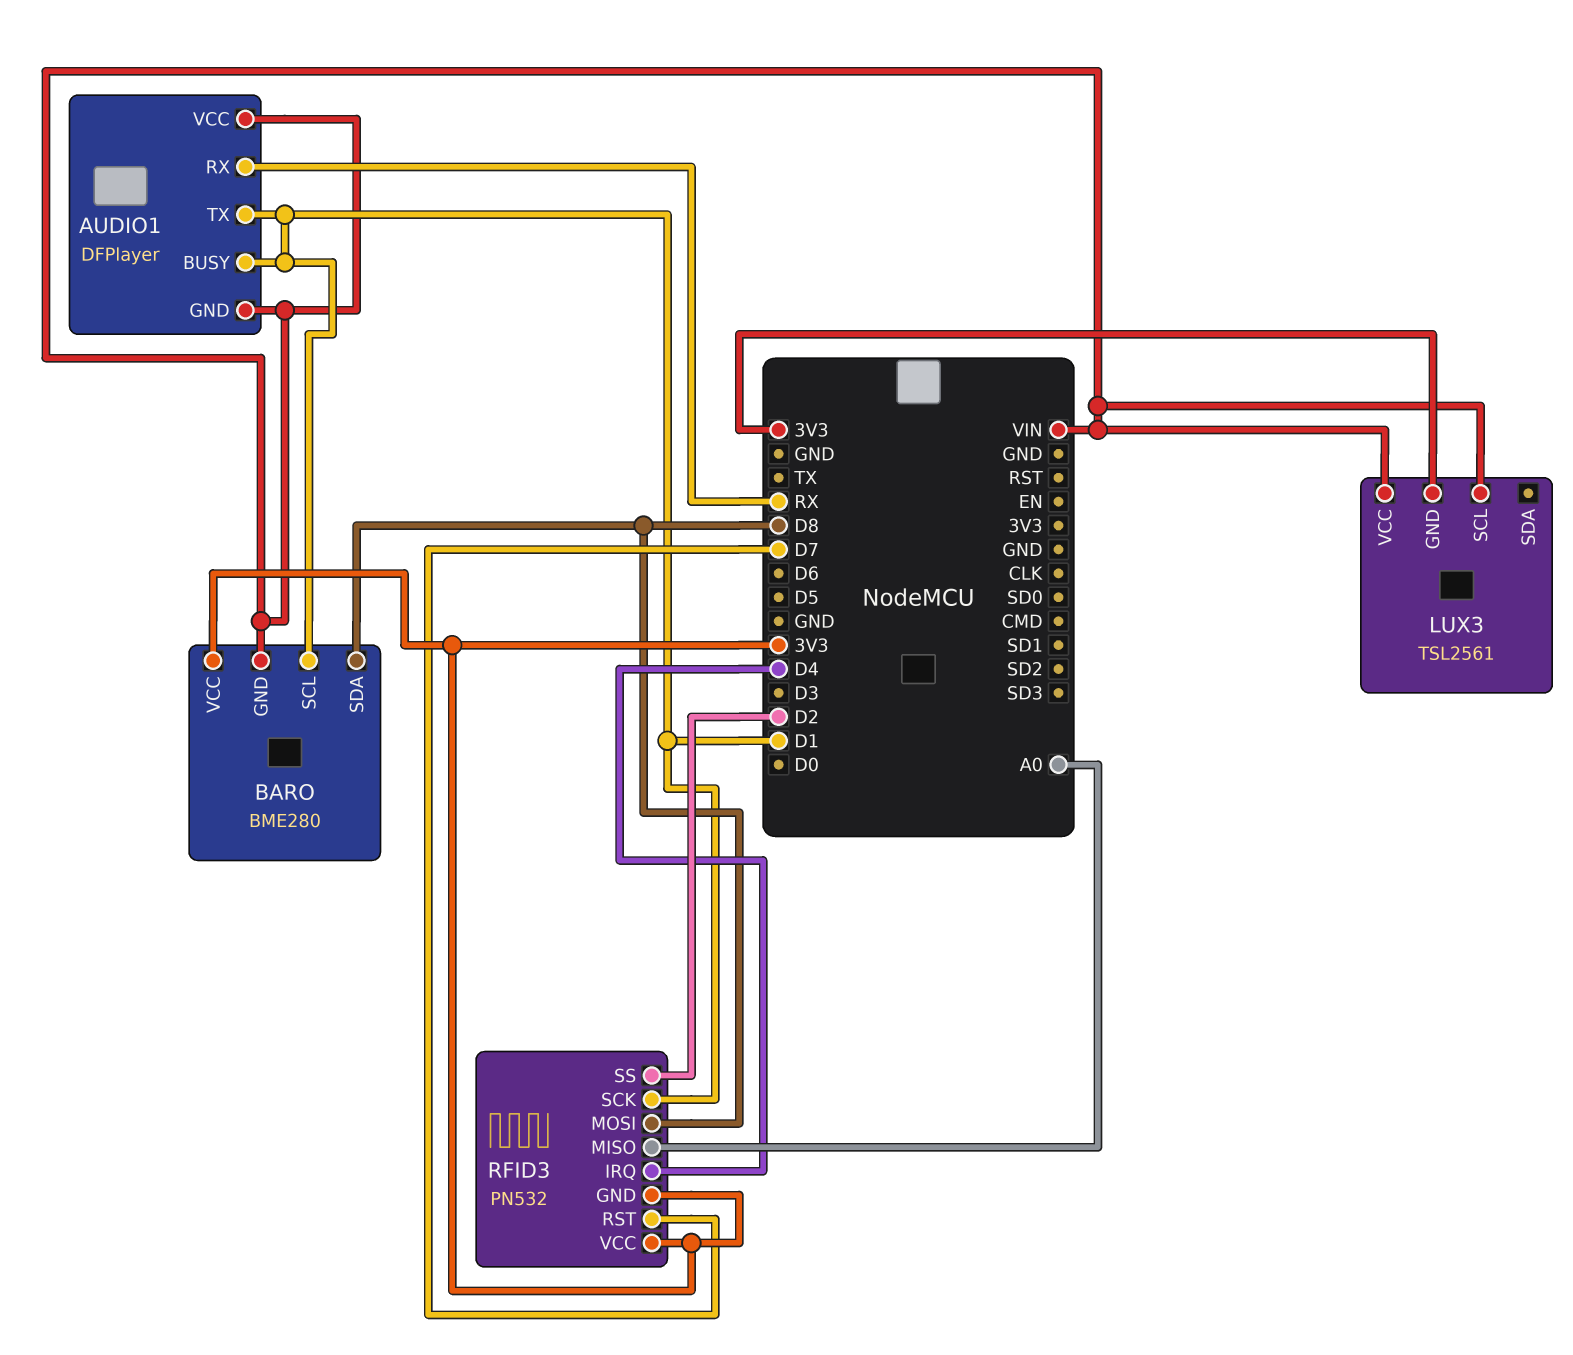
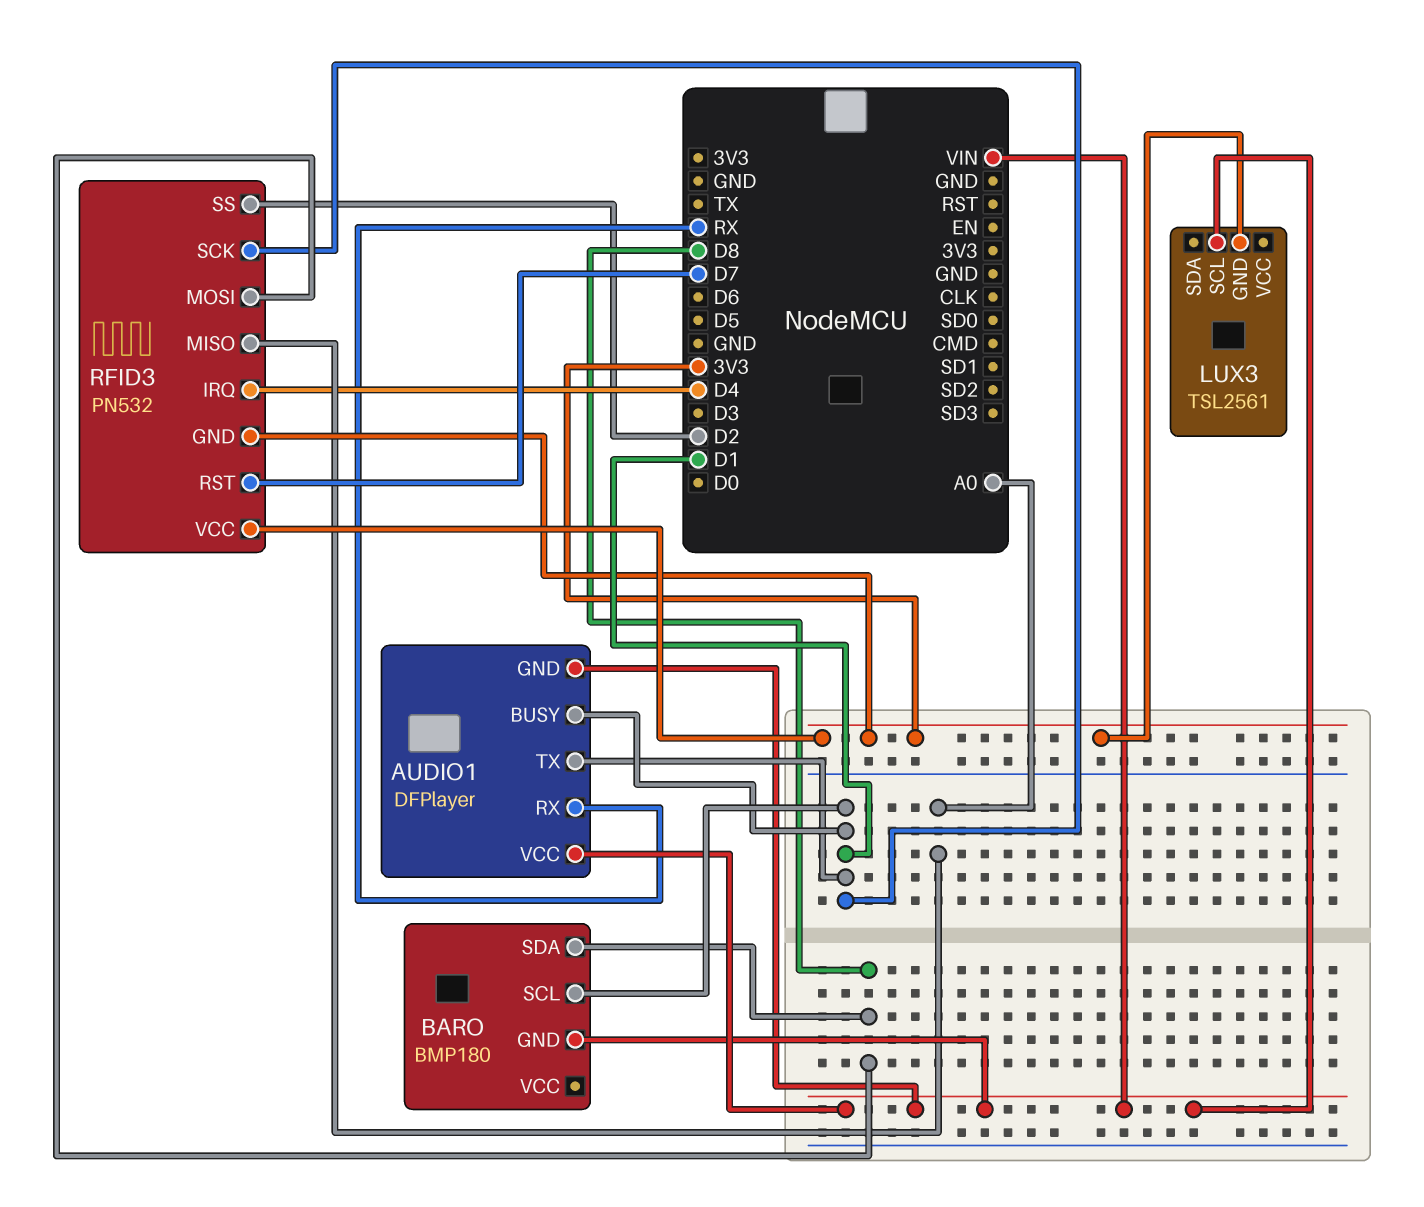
BARO: BME280 -> BMP180
BARO pin VCC: 3V3 -> none
LUX3 pin VCC: VIN -> none

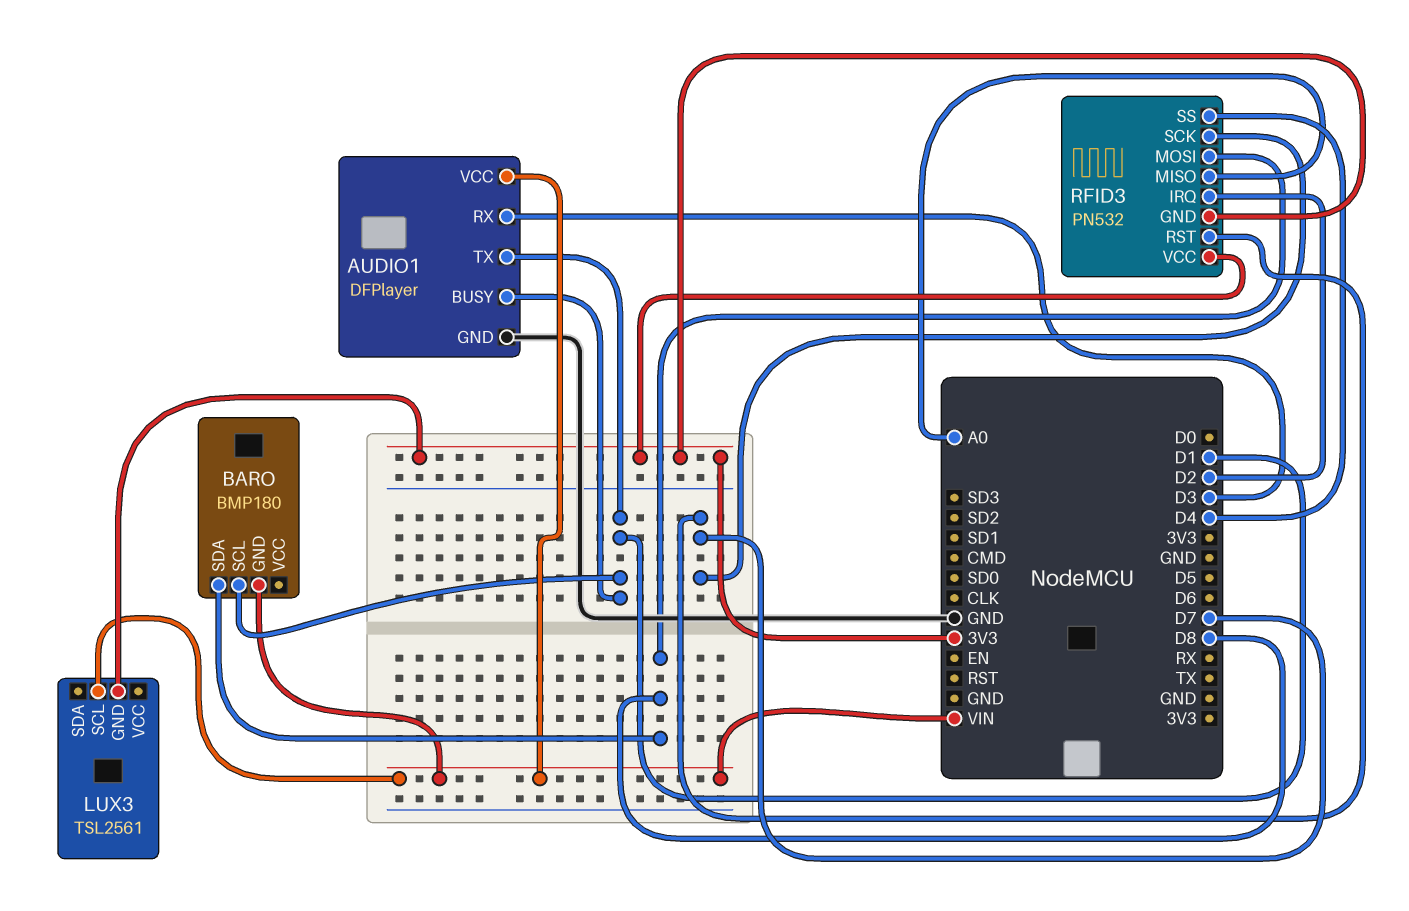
AUDIO1 pin GND: VIN -> GND
AUDIO1 pin RX: RX -> D3
RFID3 pin IRQ: D4 -> D2
RFID3 pin SCK: D1 -> D7
RFID3 pin SS: D2 -> D4

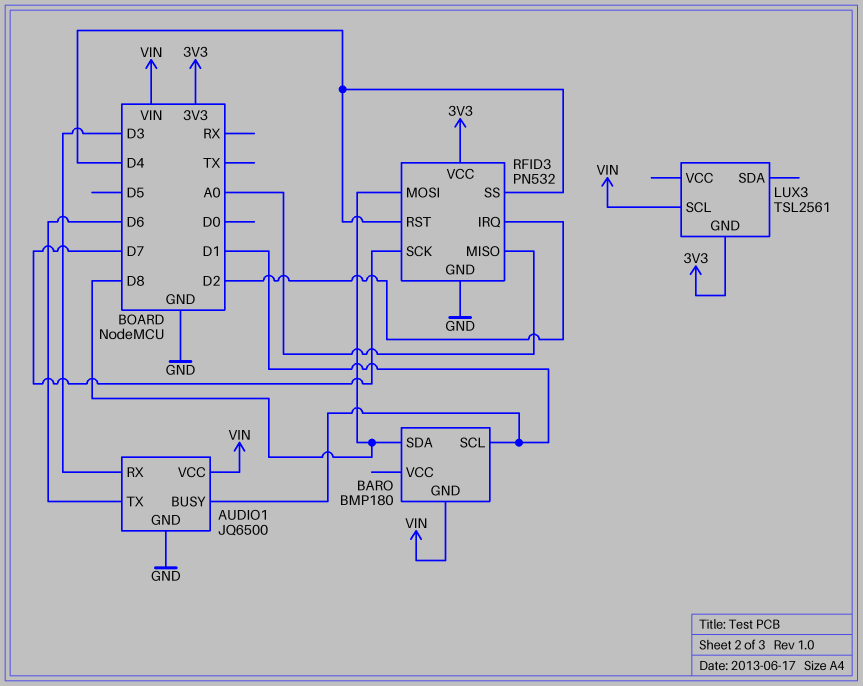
AUDIO1: DFPlayer -> JQ6500
AUDIO1 pin TX: D1 -> D6
RFID3 pin GND: 3V3 -> GND
RFID3 pin RST: D7 -> D4

